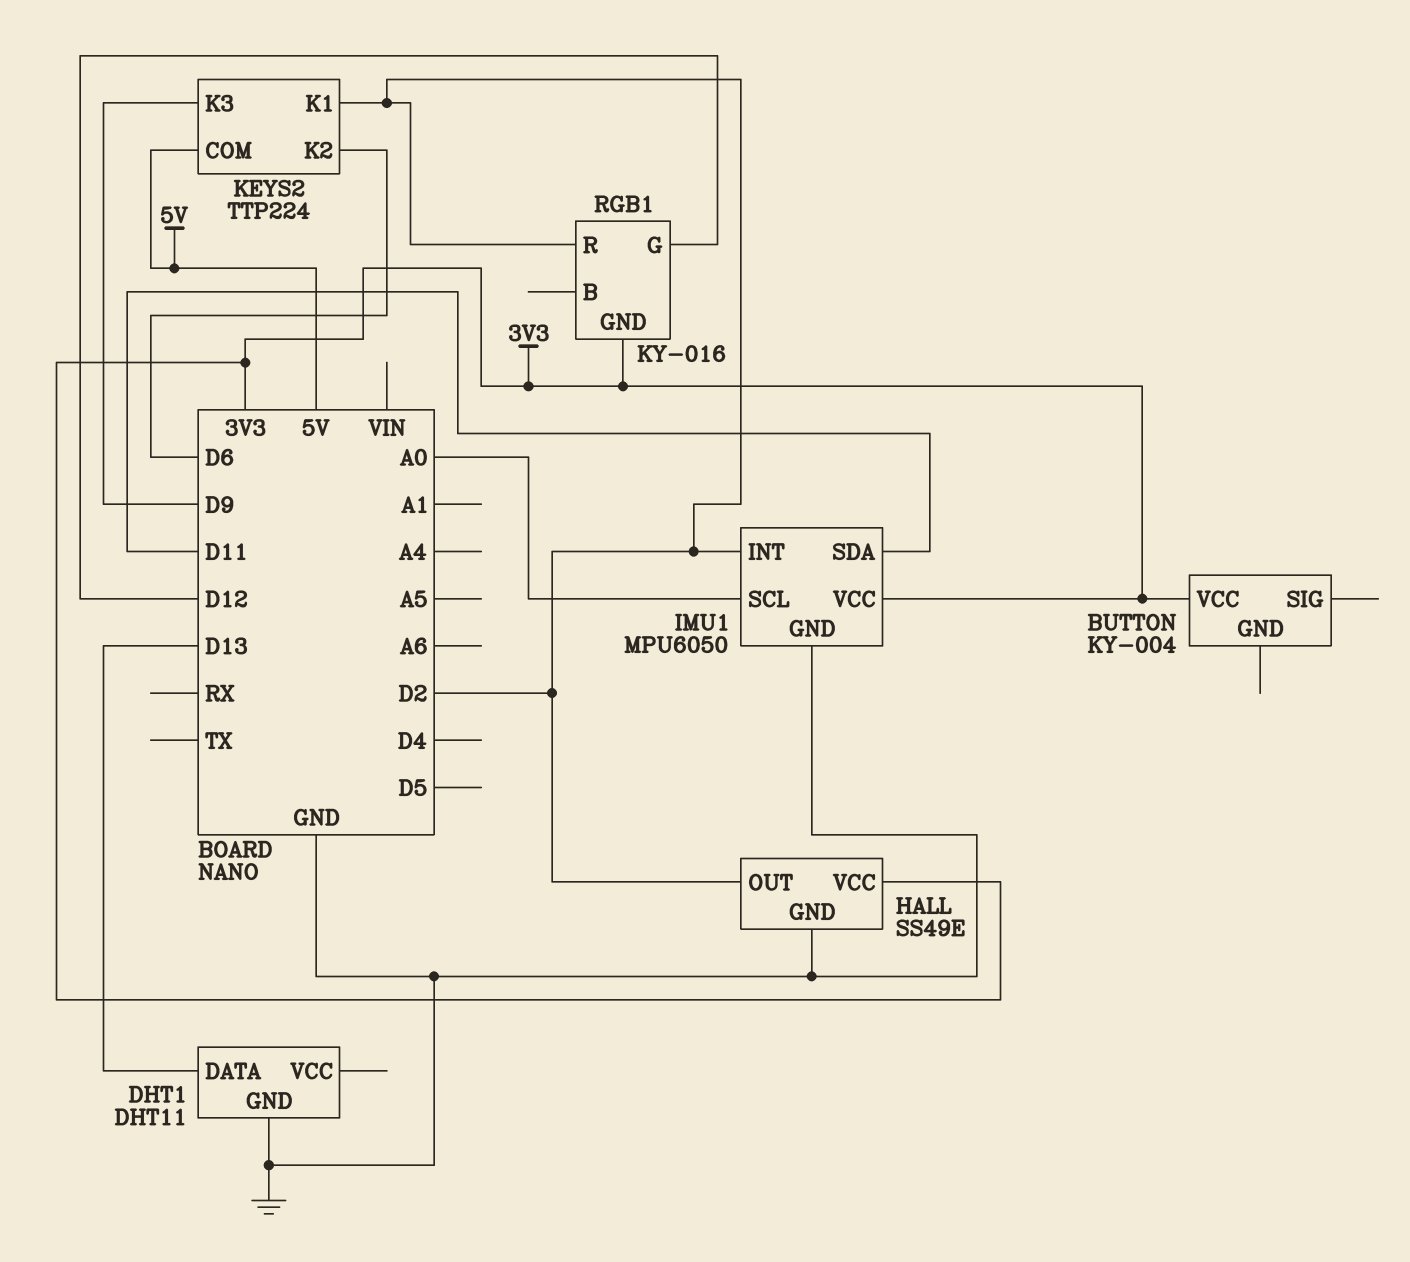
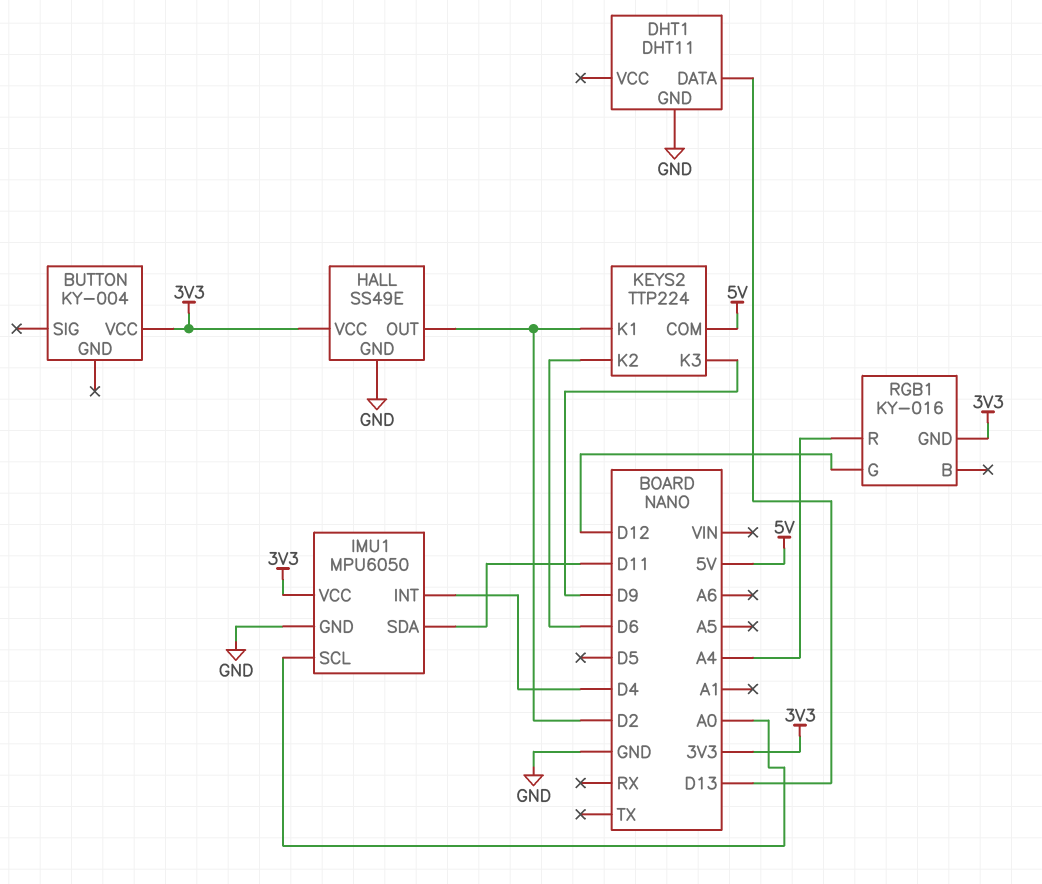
IMU1 pin INT: D2 -> D4
RGB1 pin R: D2 -> A4

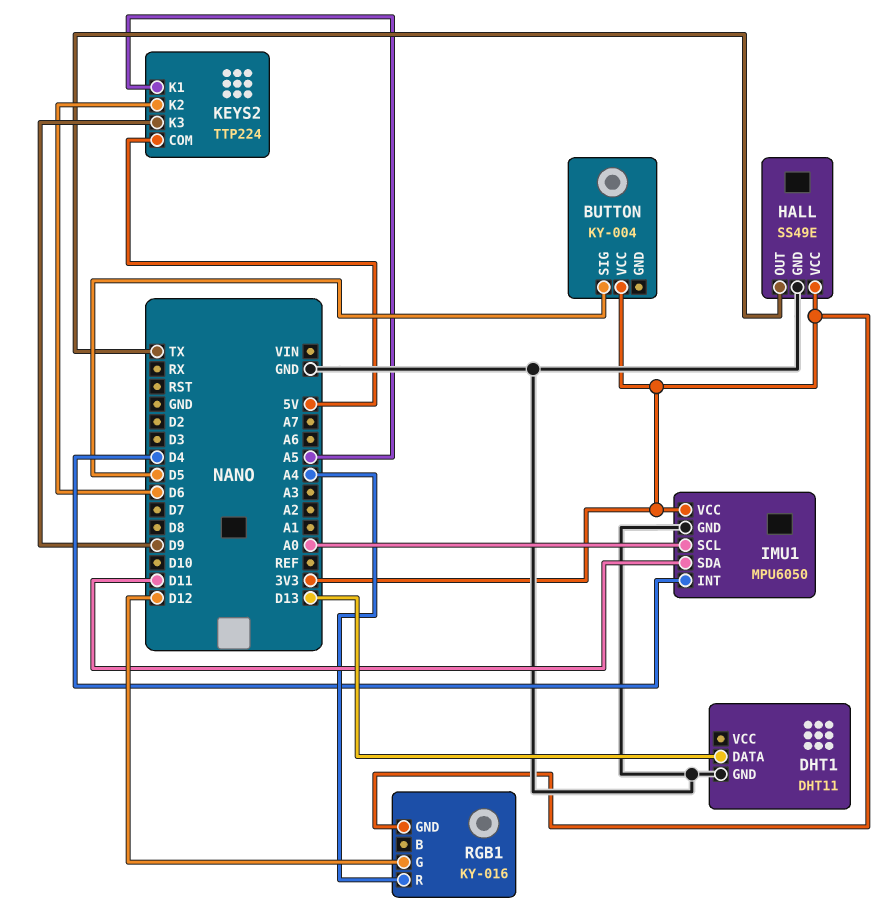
BUTTON pin SIG: none -> D5
HALL pin OUT: D2 -> TX
KEYS2 pin K1: D2 -> A5

